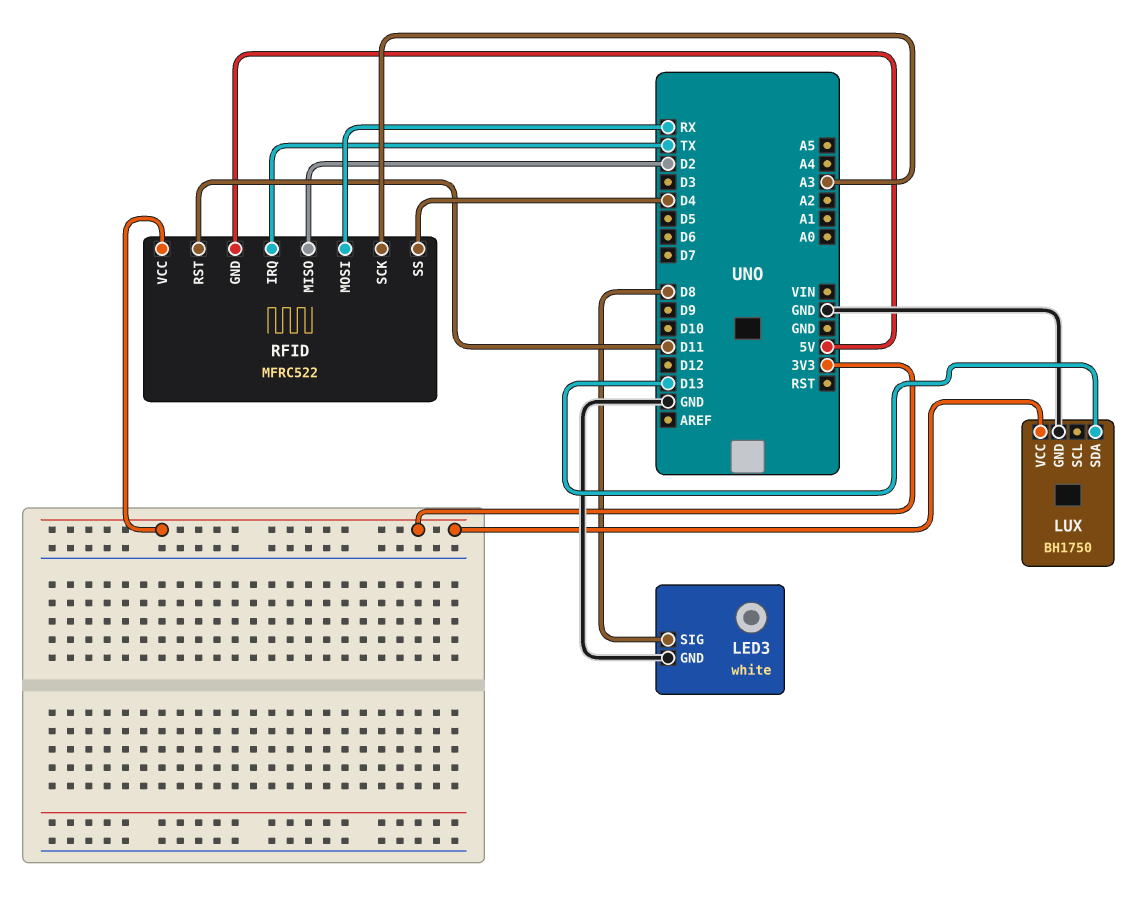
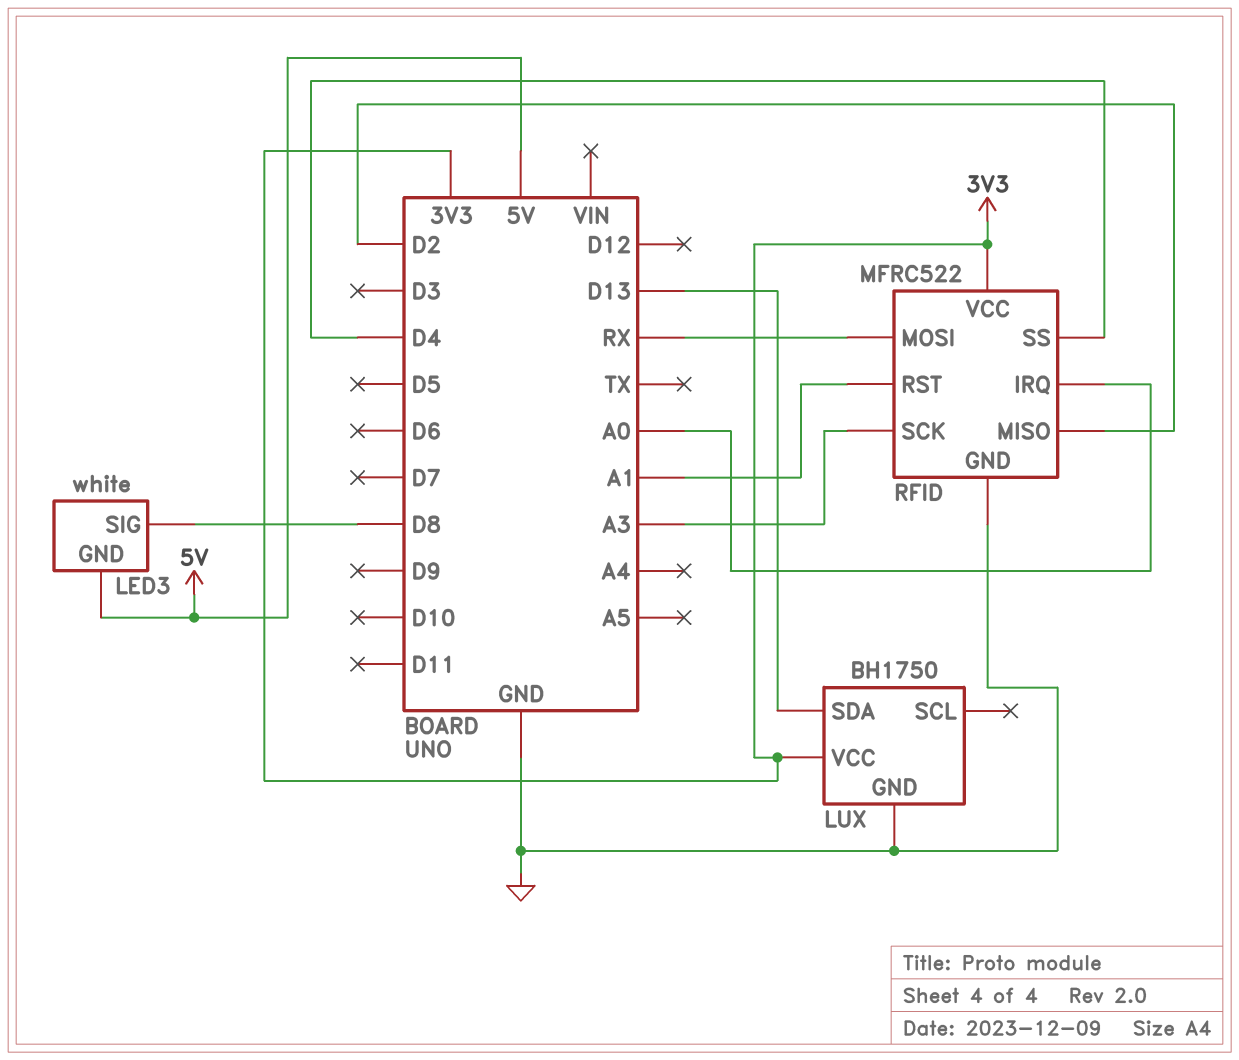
LED3 pin GND: GND -> 5V
RFID pin GND: 5V -> GND
RFID pin IRQ: TX -> A0
RFID pin RST: D11 -> A1

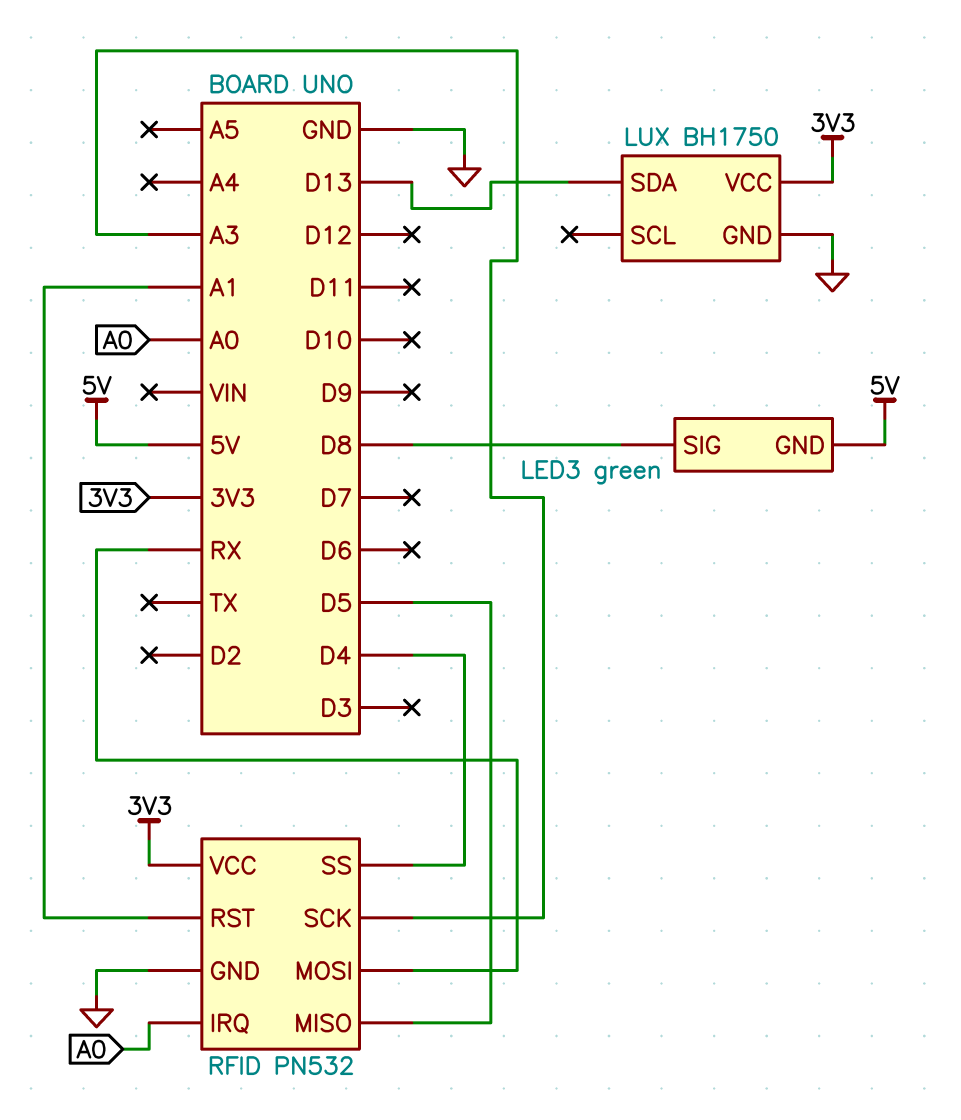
LED3: white -> green
RFID: MFRC522 -> PN532
RFID pin MISO: D2 -> D5

